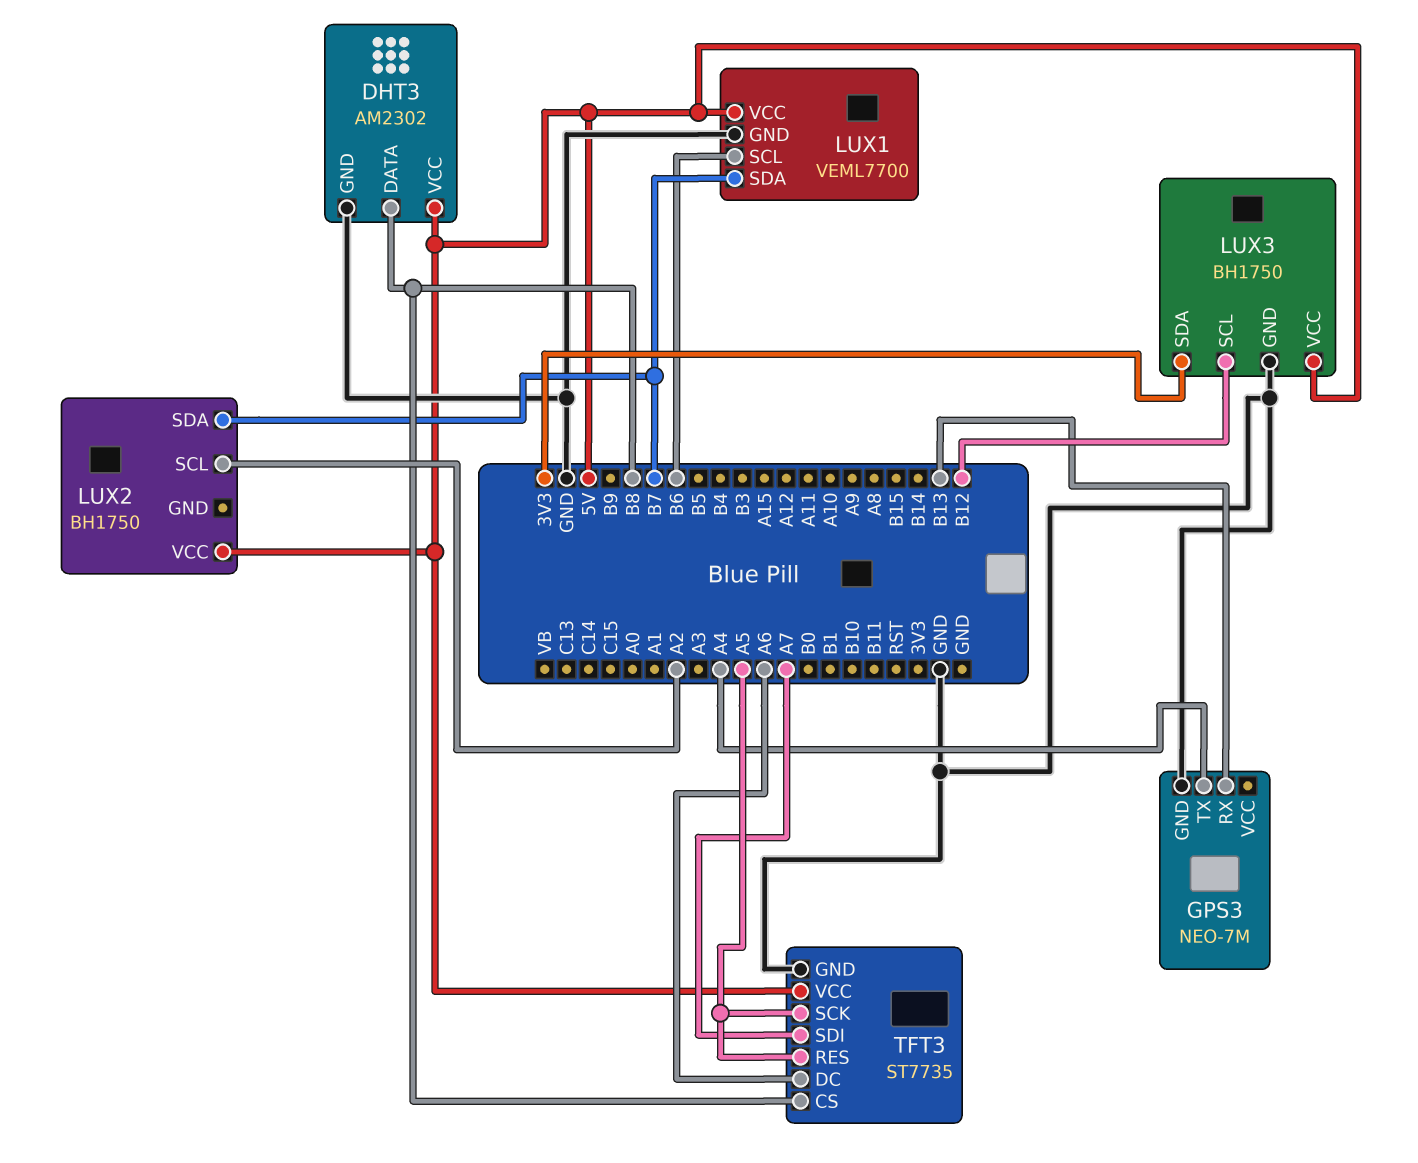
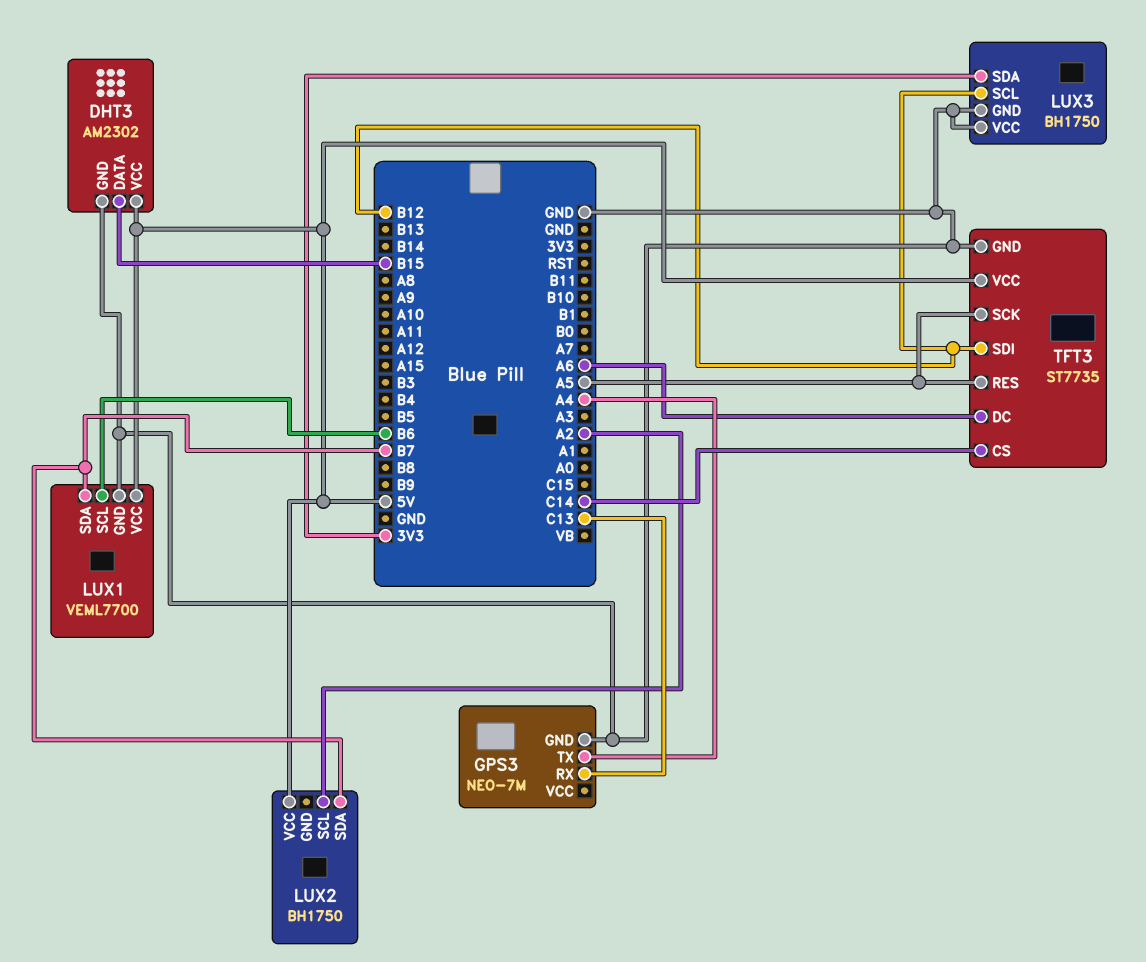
DHT3 pin DATA: B8 -> B15
GPS3 pin RX: B13 -> C13
LUX3 pin VCC: 5V -> GND
TFT3 pin CS: B8 -> C14
TFT3 pin SDI: A7 -> B12

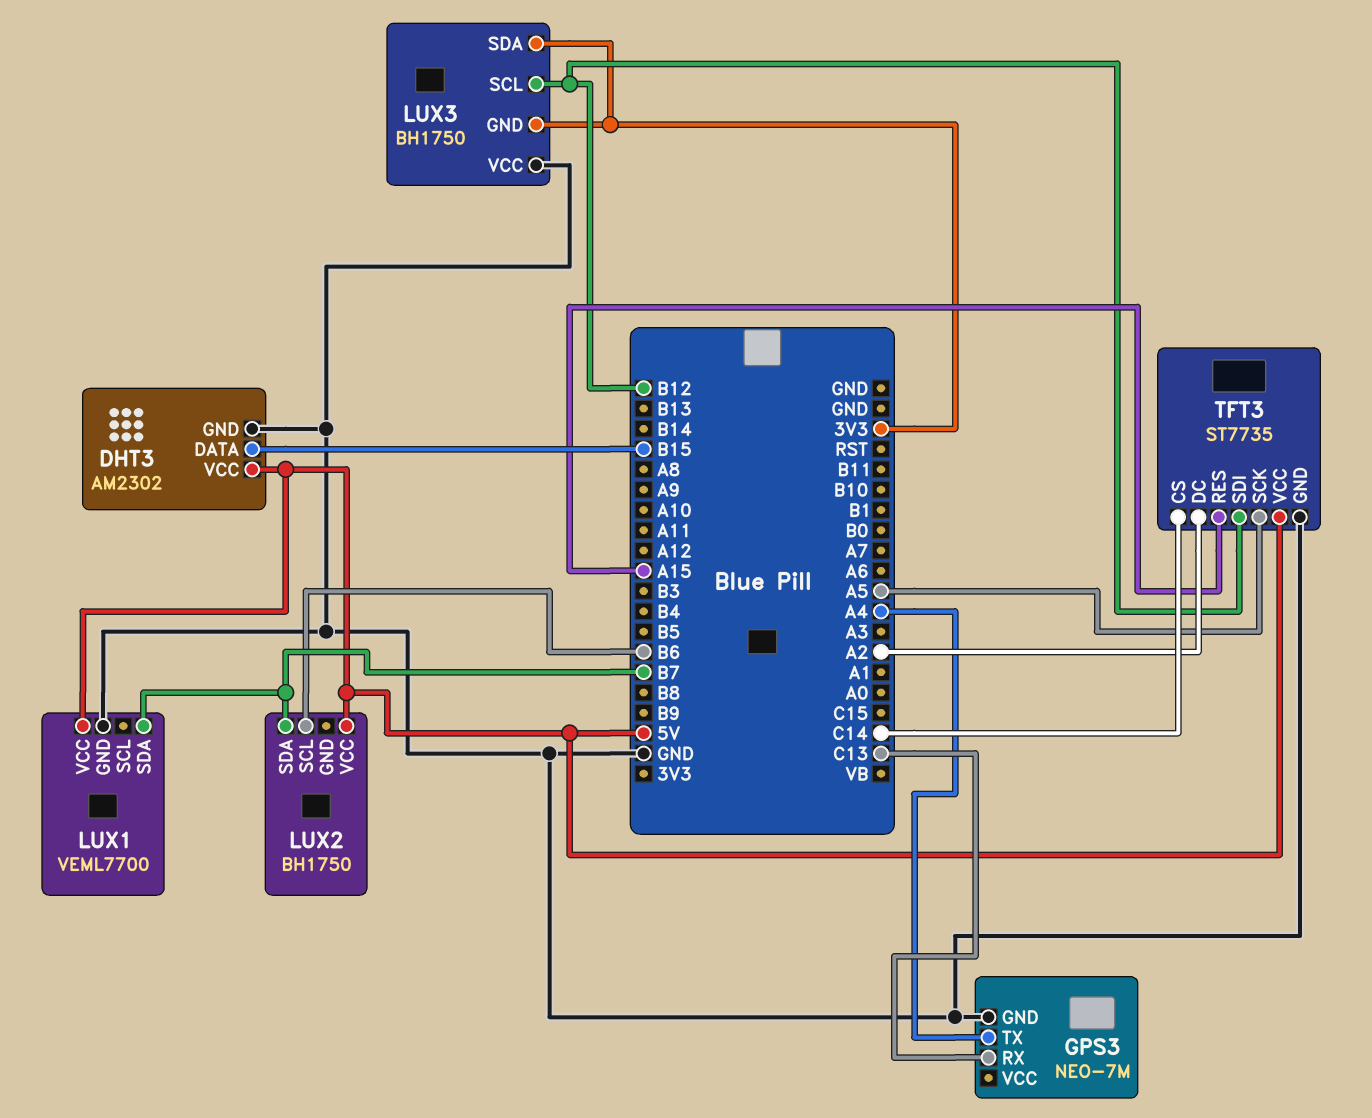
LUX1 pin SCL: B6 -> none
LUX2 pin SCL: A2 -> B6
LUX3 pin GND: GND -> 3V3
TFT3 pin DC: A6 -> A2
TFT3 pin RES: A5 -> A15

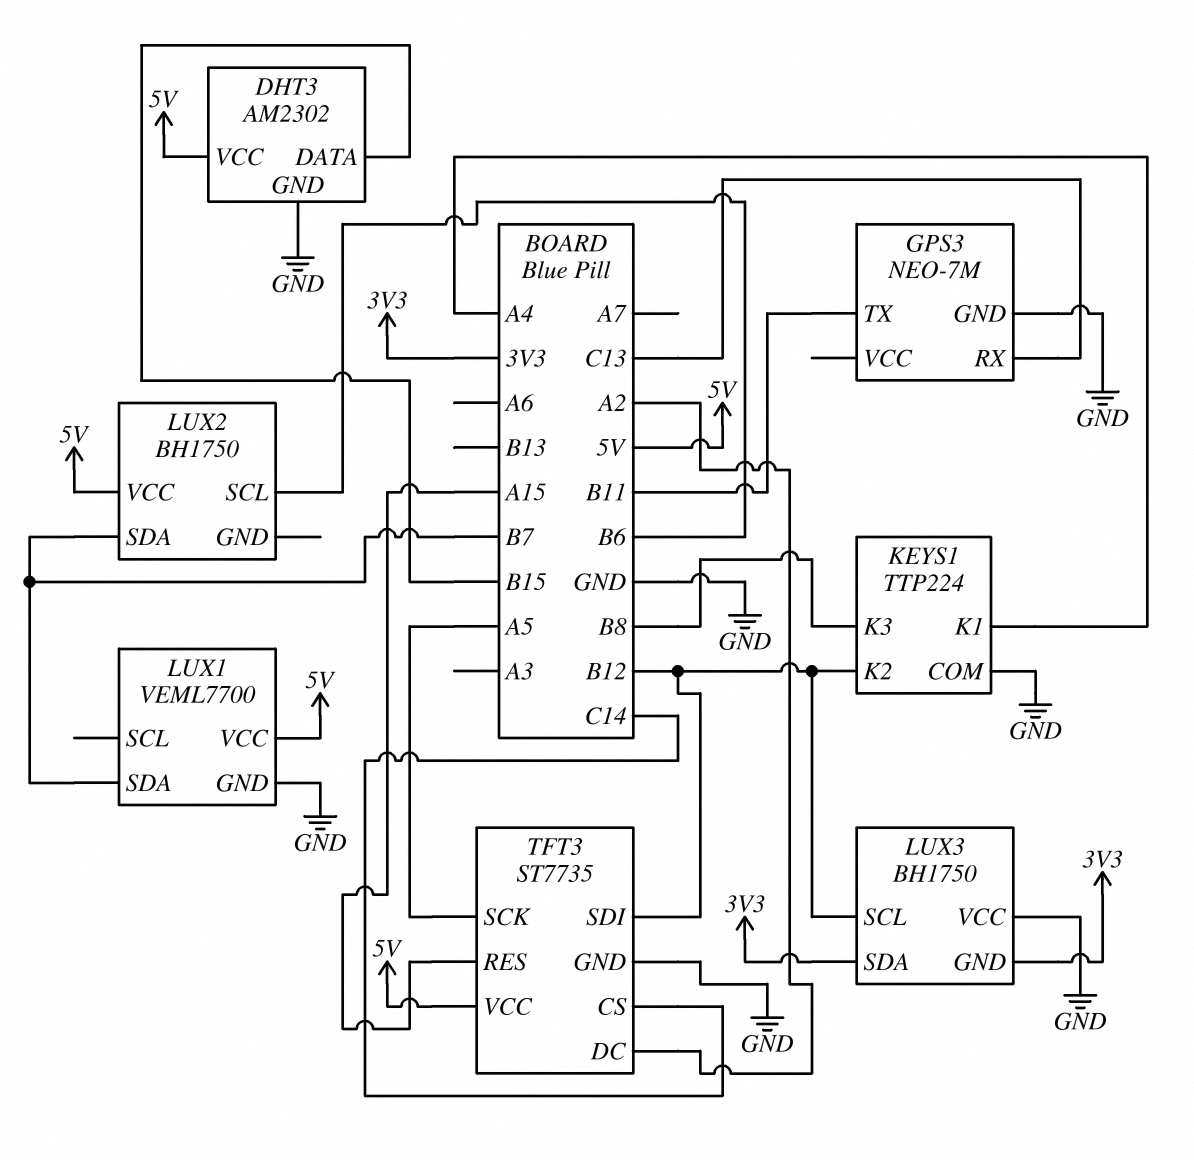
GPS3 pin TX: A4 -> B11
KEYS1: none -> TTP224
KEYS1 pin COM: none -> GND
KEYS1 pin K1: none -> A4
KEYS1 pin K2: none -> B12
KEYS1 pin K3: none -> B8

